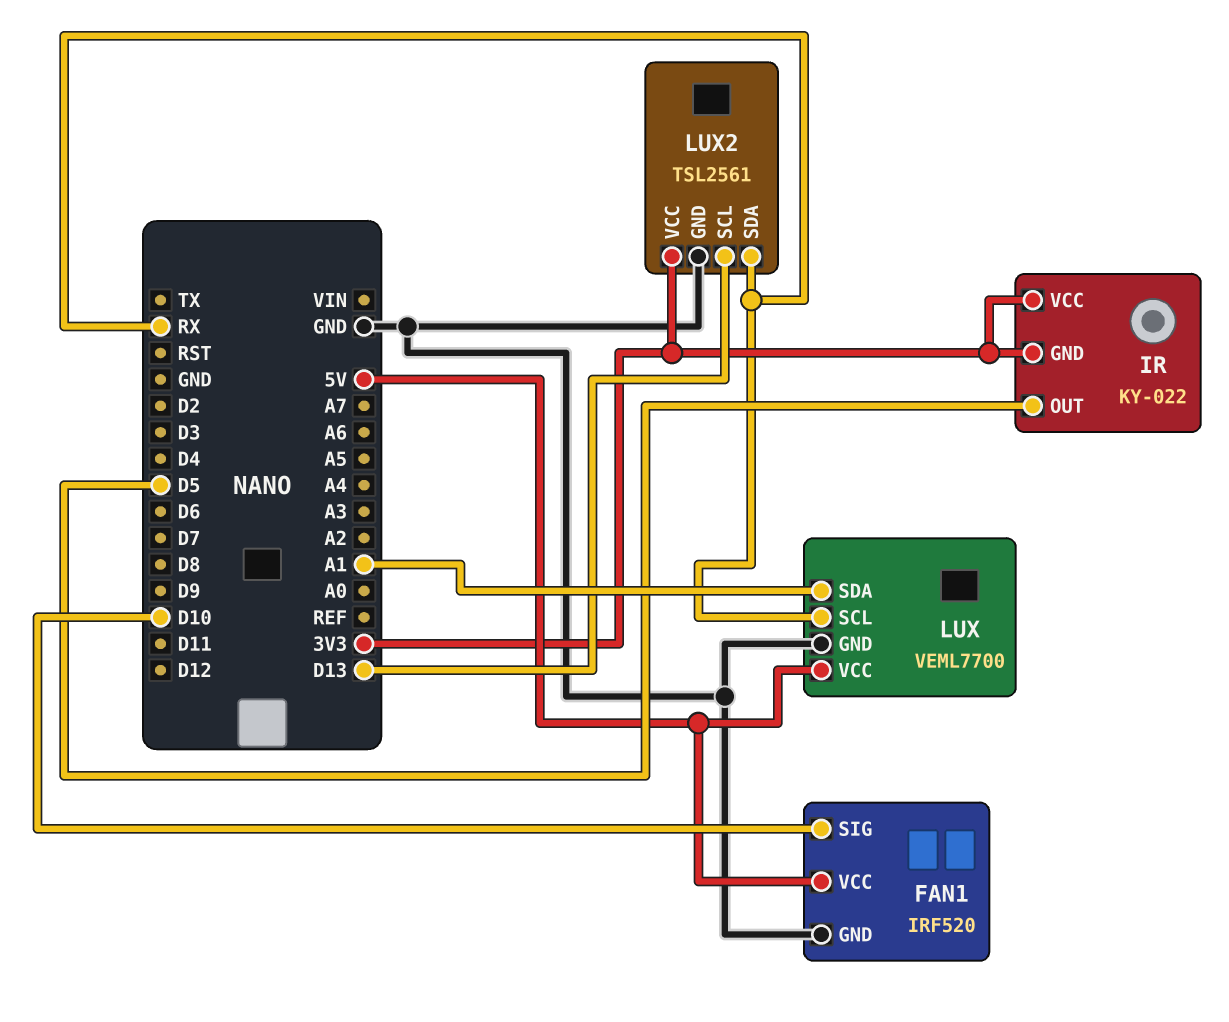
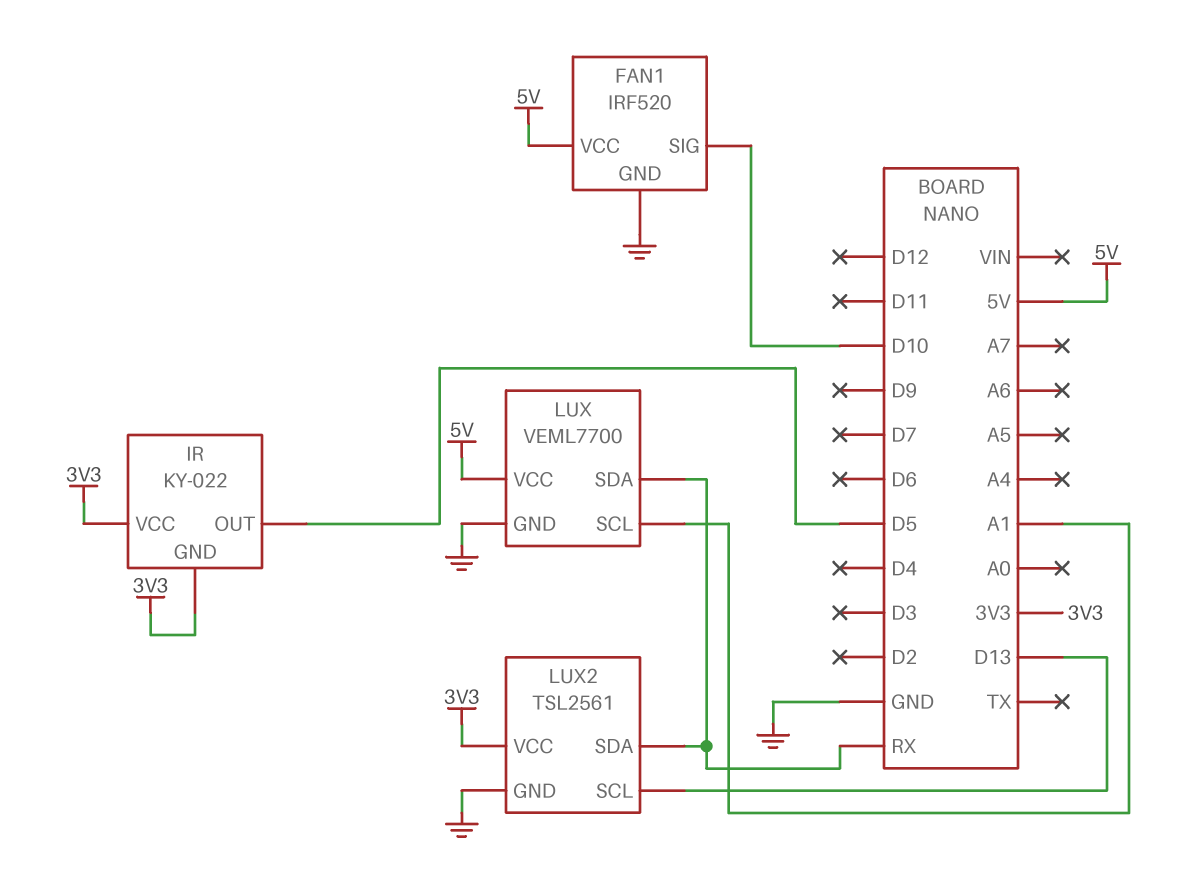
LUX pin SCL: RX -> A1
LUX pin SDA: A1 -> RX

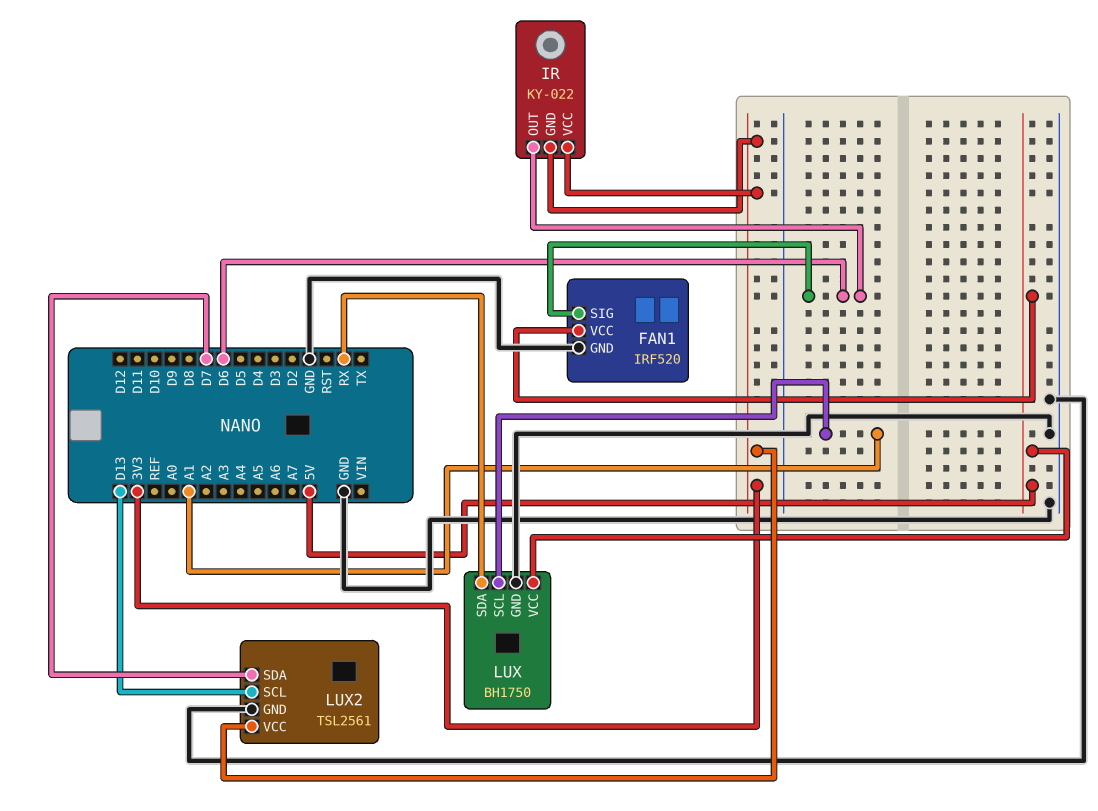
FAN1 pin SIG: D10 -> D6
IR pin OUT: D5 -> D6
LUX: VEML7700 -> BH1750
LUX2 pin SDA: RX -> D7

